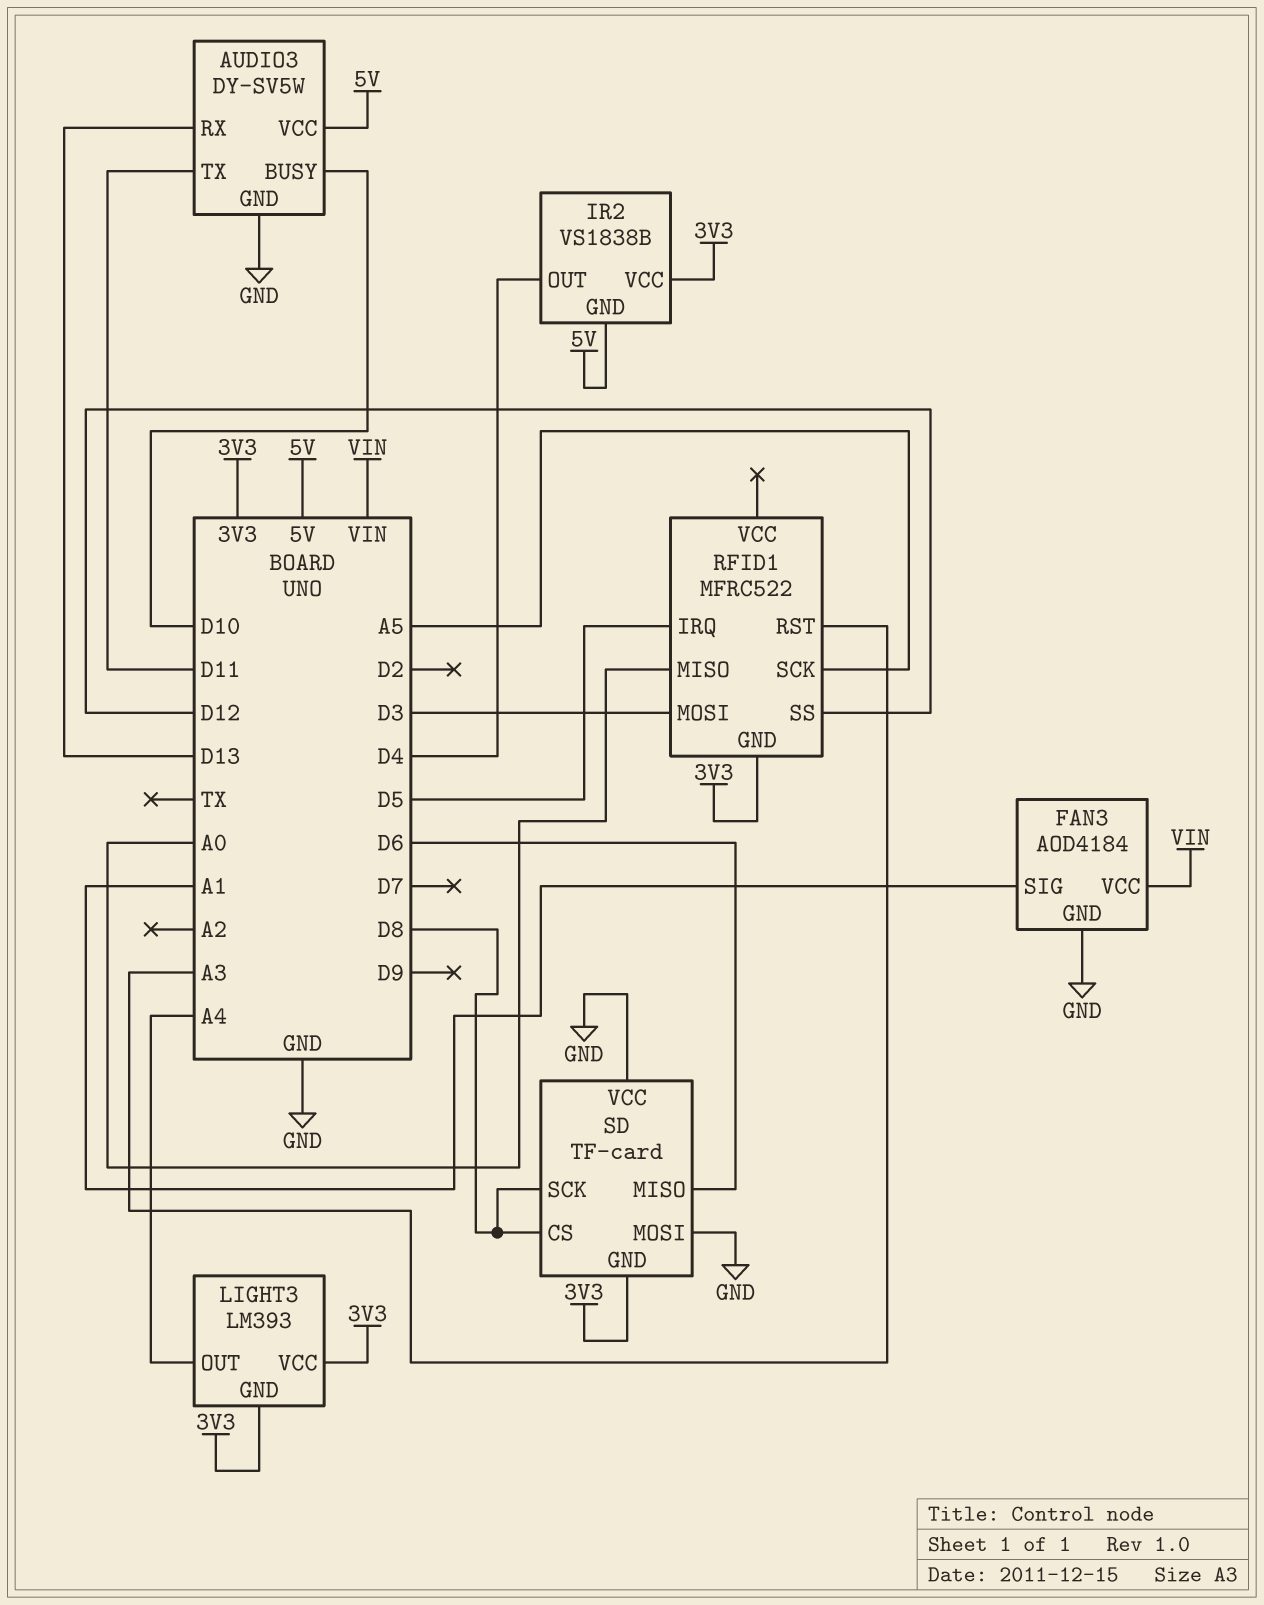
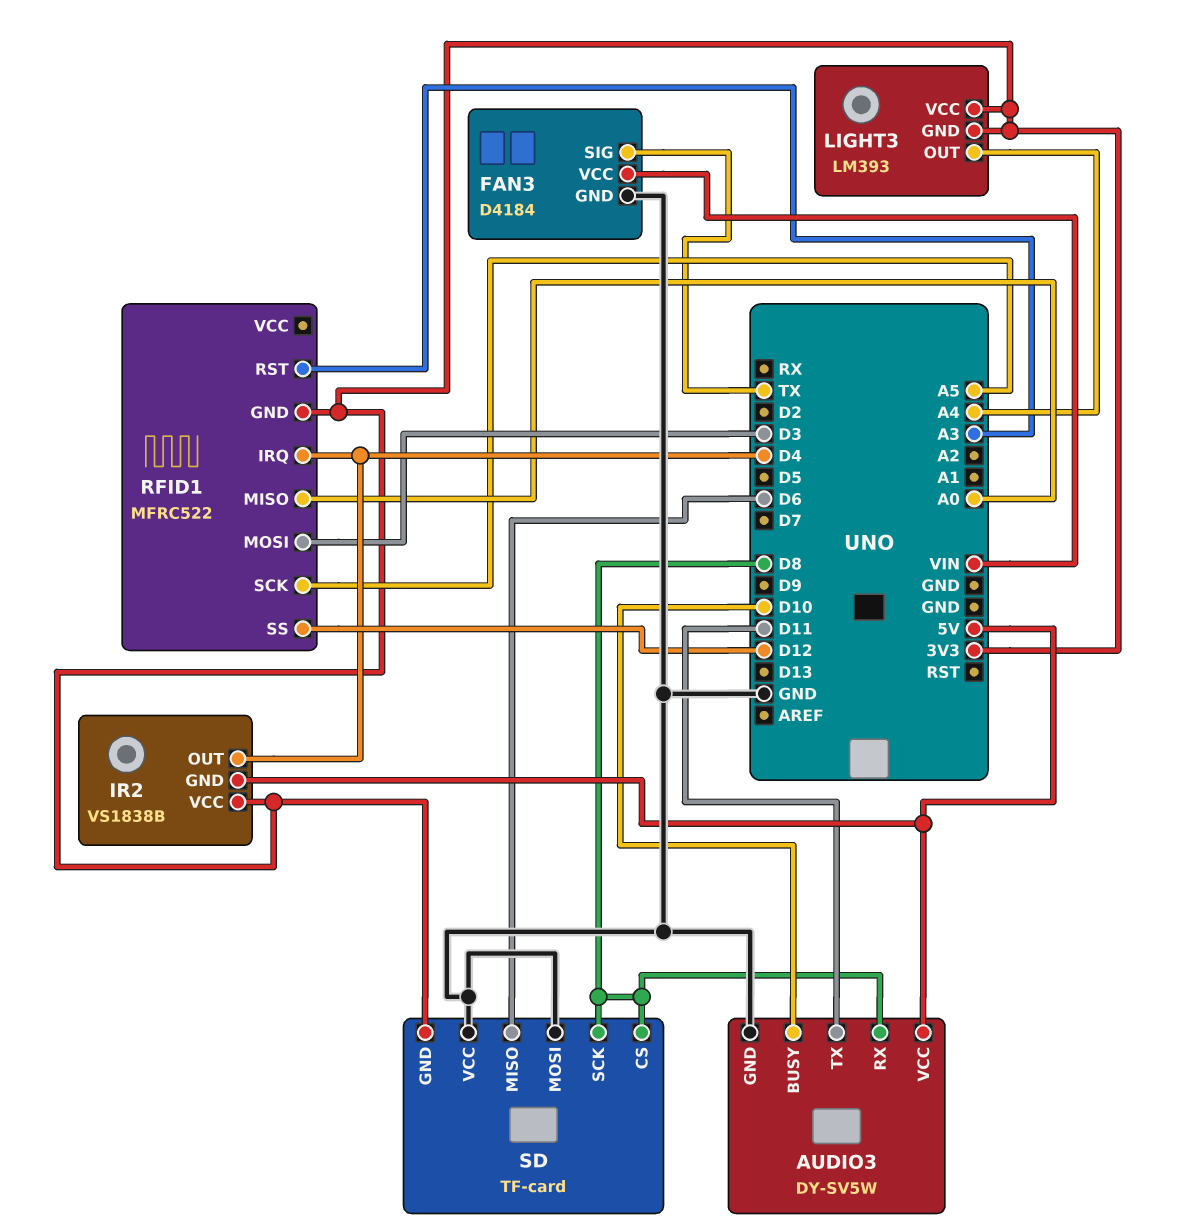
AUDIO3 pin RX: D13 -> D8
FAN3: AOD4184 -> D4184
FAN3 pin SIG: A1 -> TX
RFID1 pin IRQ: D5 -> D4

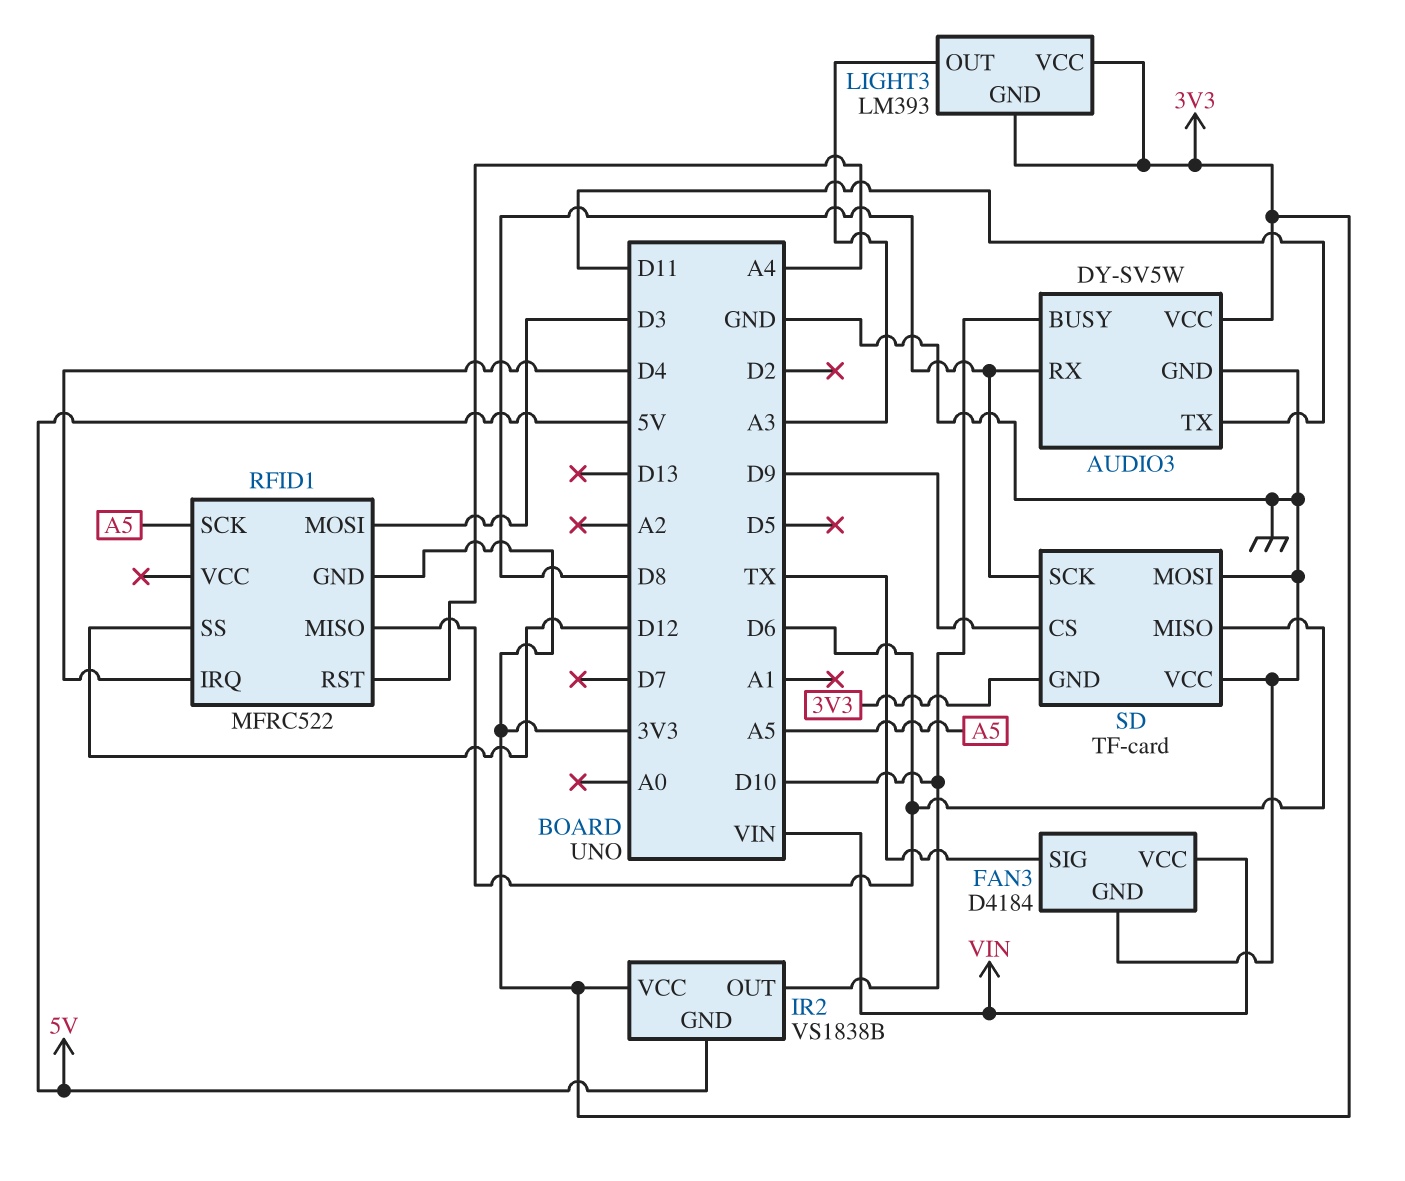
AUDIO3 pin VCC: 5V -> 3V3
IR2 pin OUT: D4 -> D10
LIGHT3 pin OUT: A4 -> A3
RFID1 pin MISO: A0 -> D6
RFID1 pin RST: A3 -> A4
SD pin CS: D8 -> D9

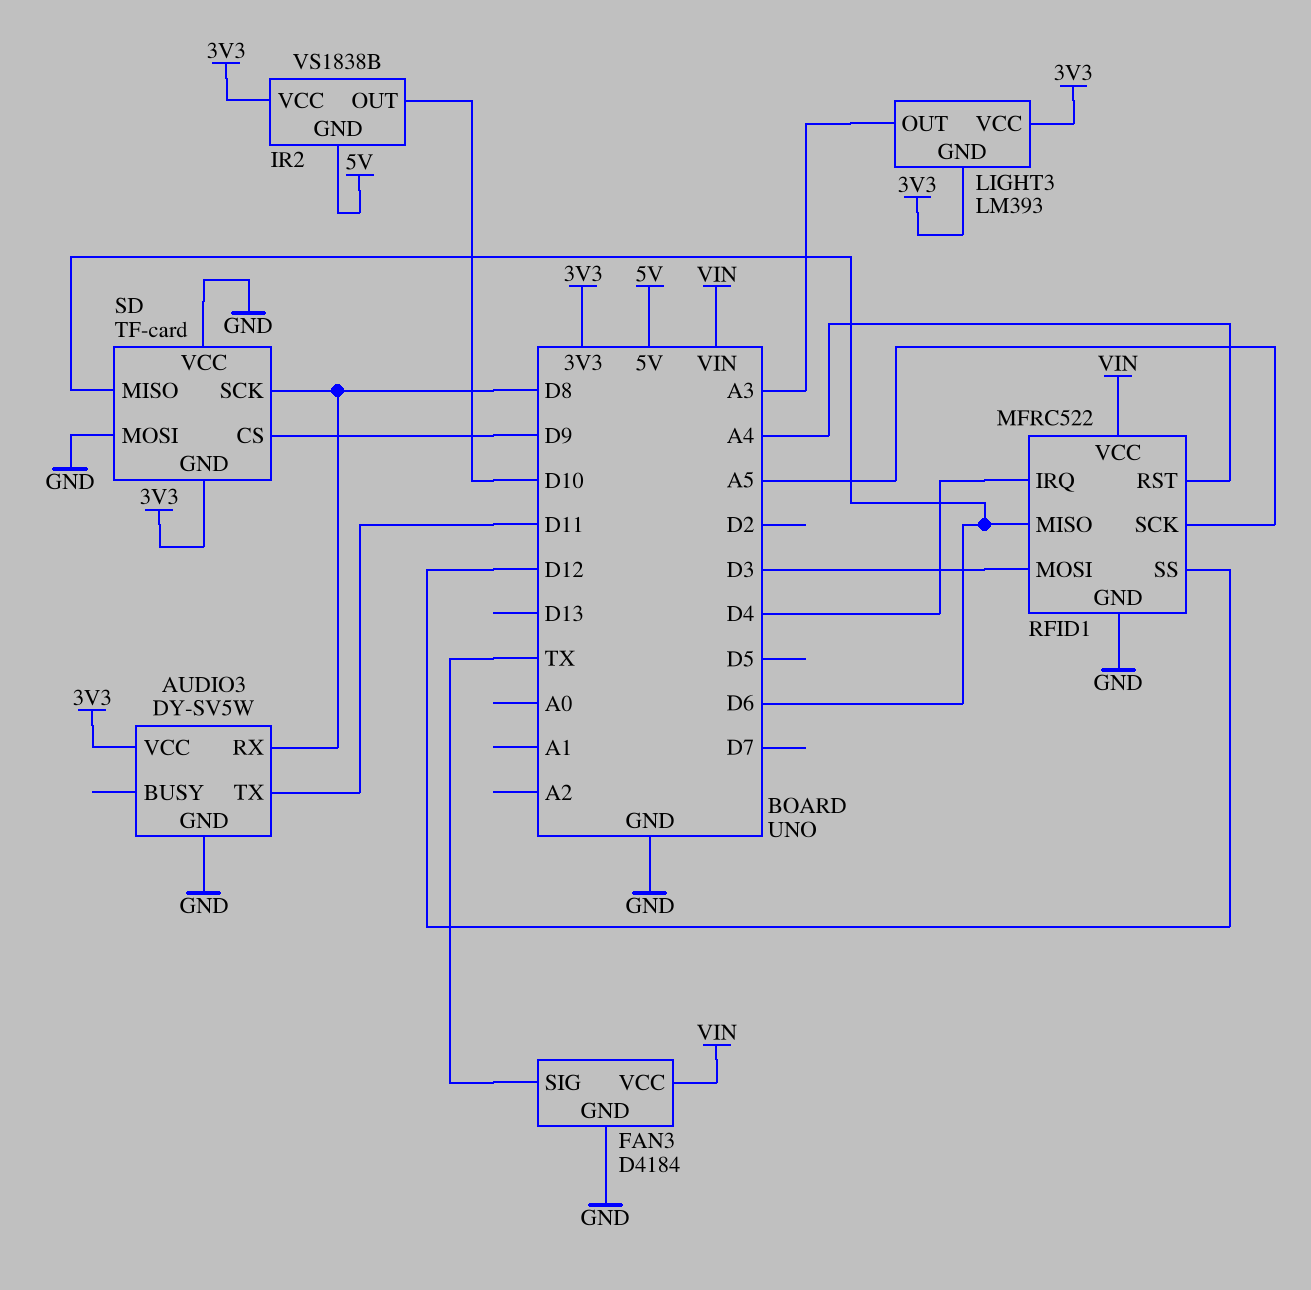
AUDIO3 pin BUSY: D10 -> none
RFID1 pin GND: 3V3 -> GND
RFID1 pin VCC: none -> VIN

